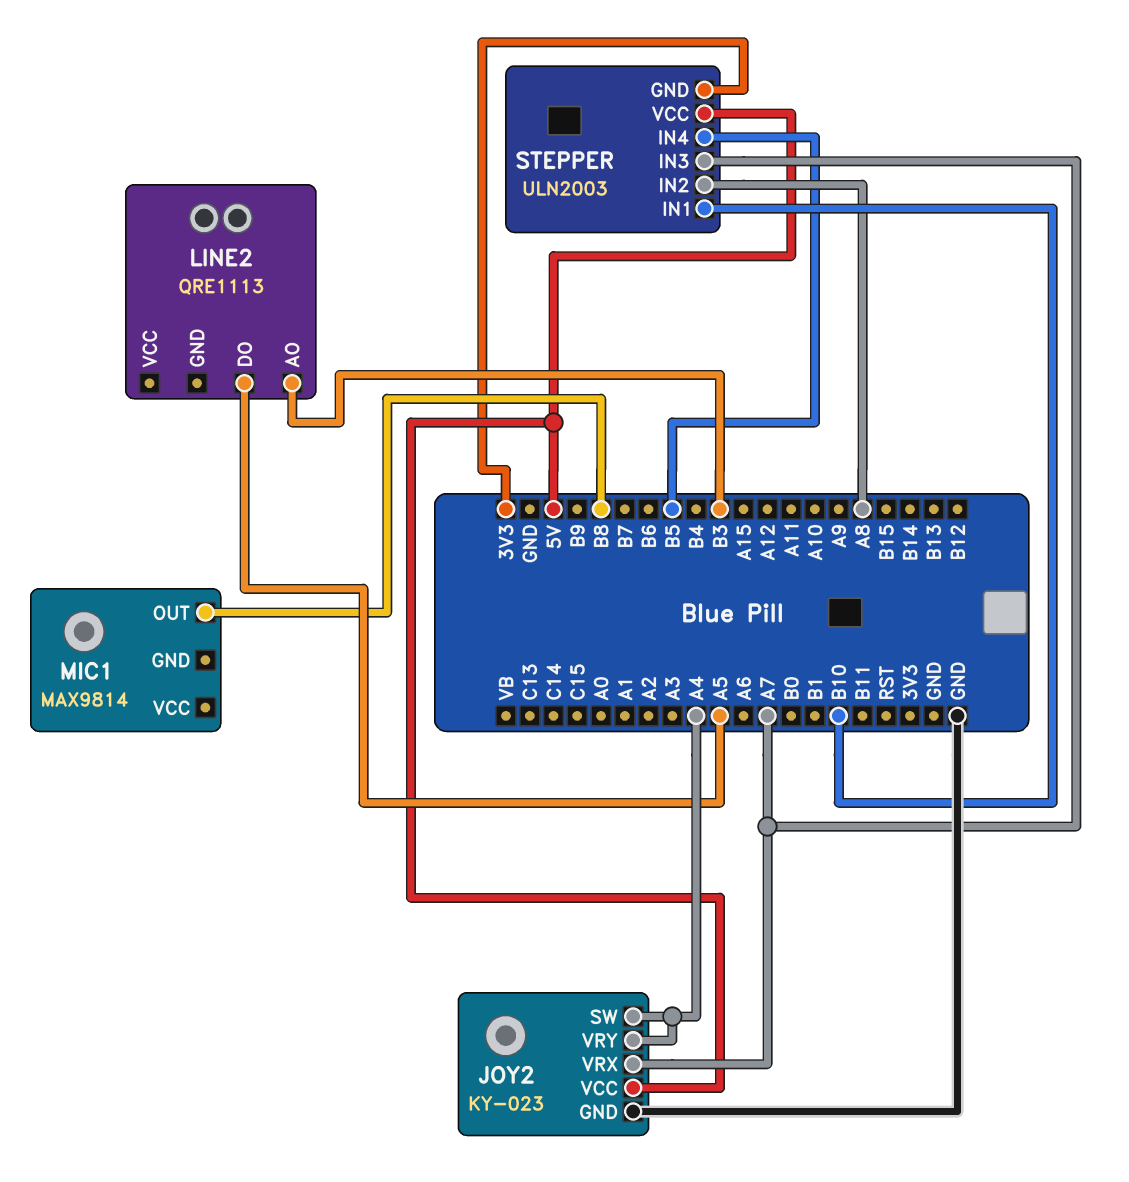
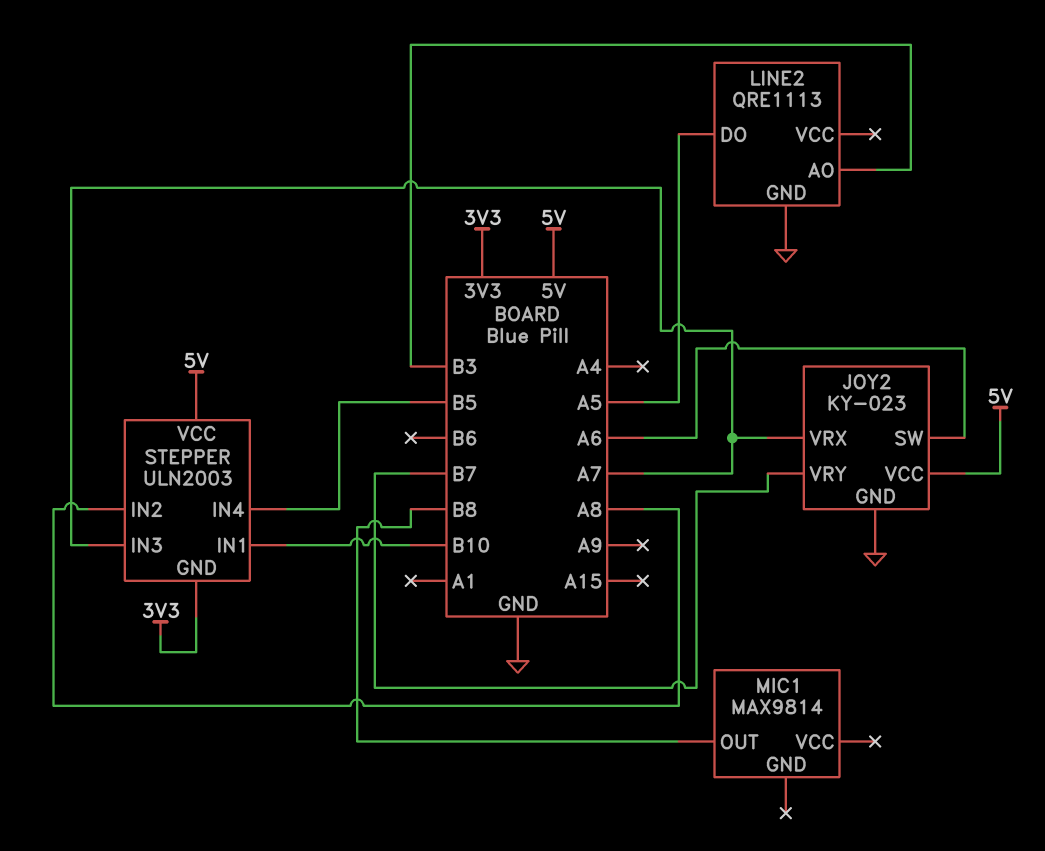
JOY2 pin SW: A4 -> A6
JOY2 pin VRY: A4 -> B7
LINE2 pin GND: none -> GND

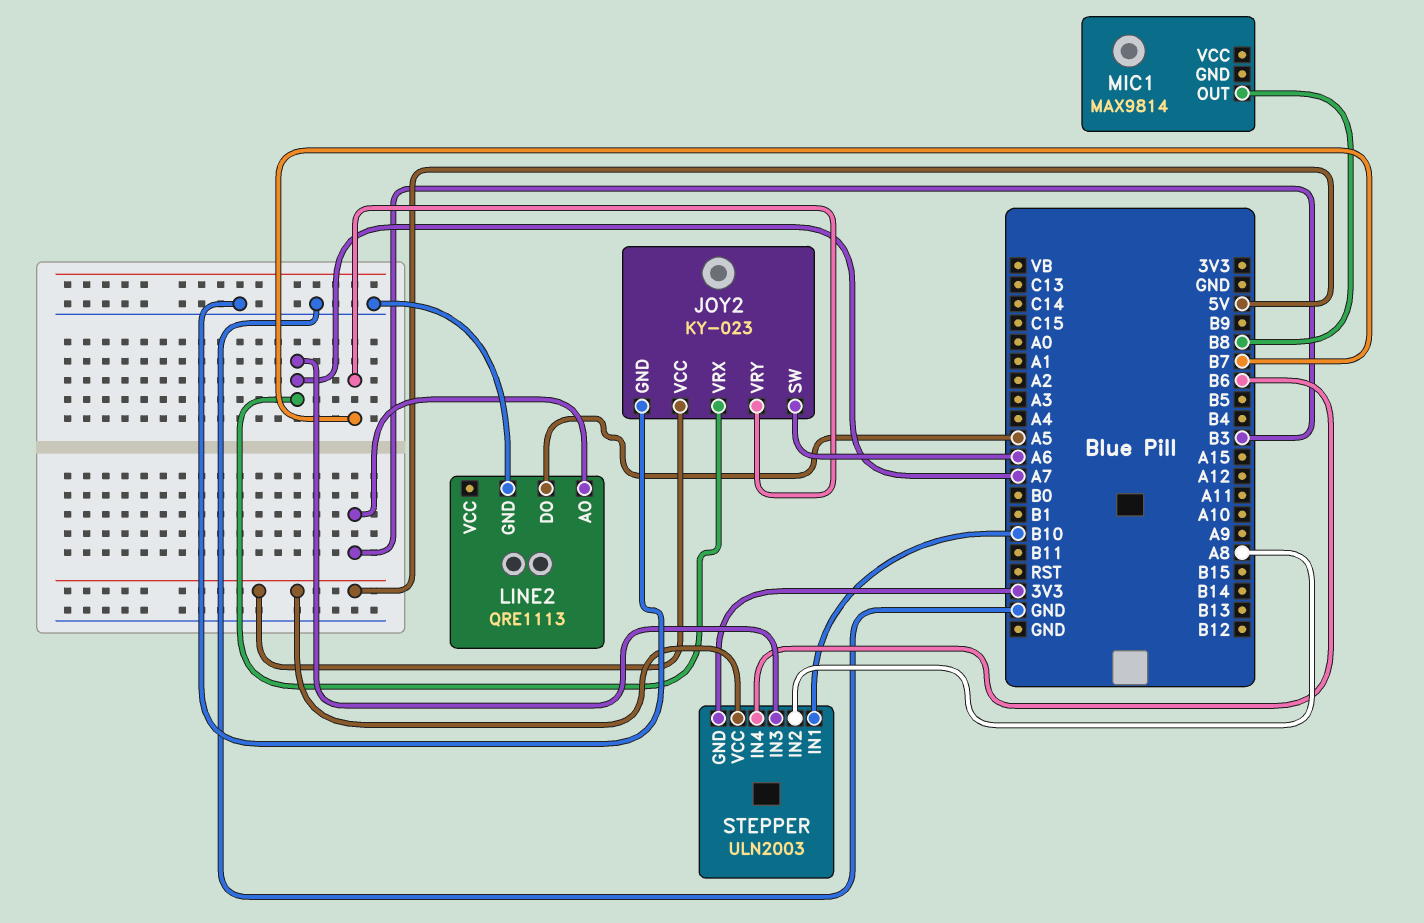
STEPPER pin IN4: B5 -> B6

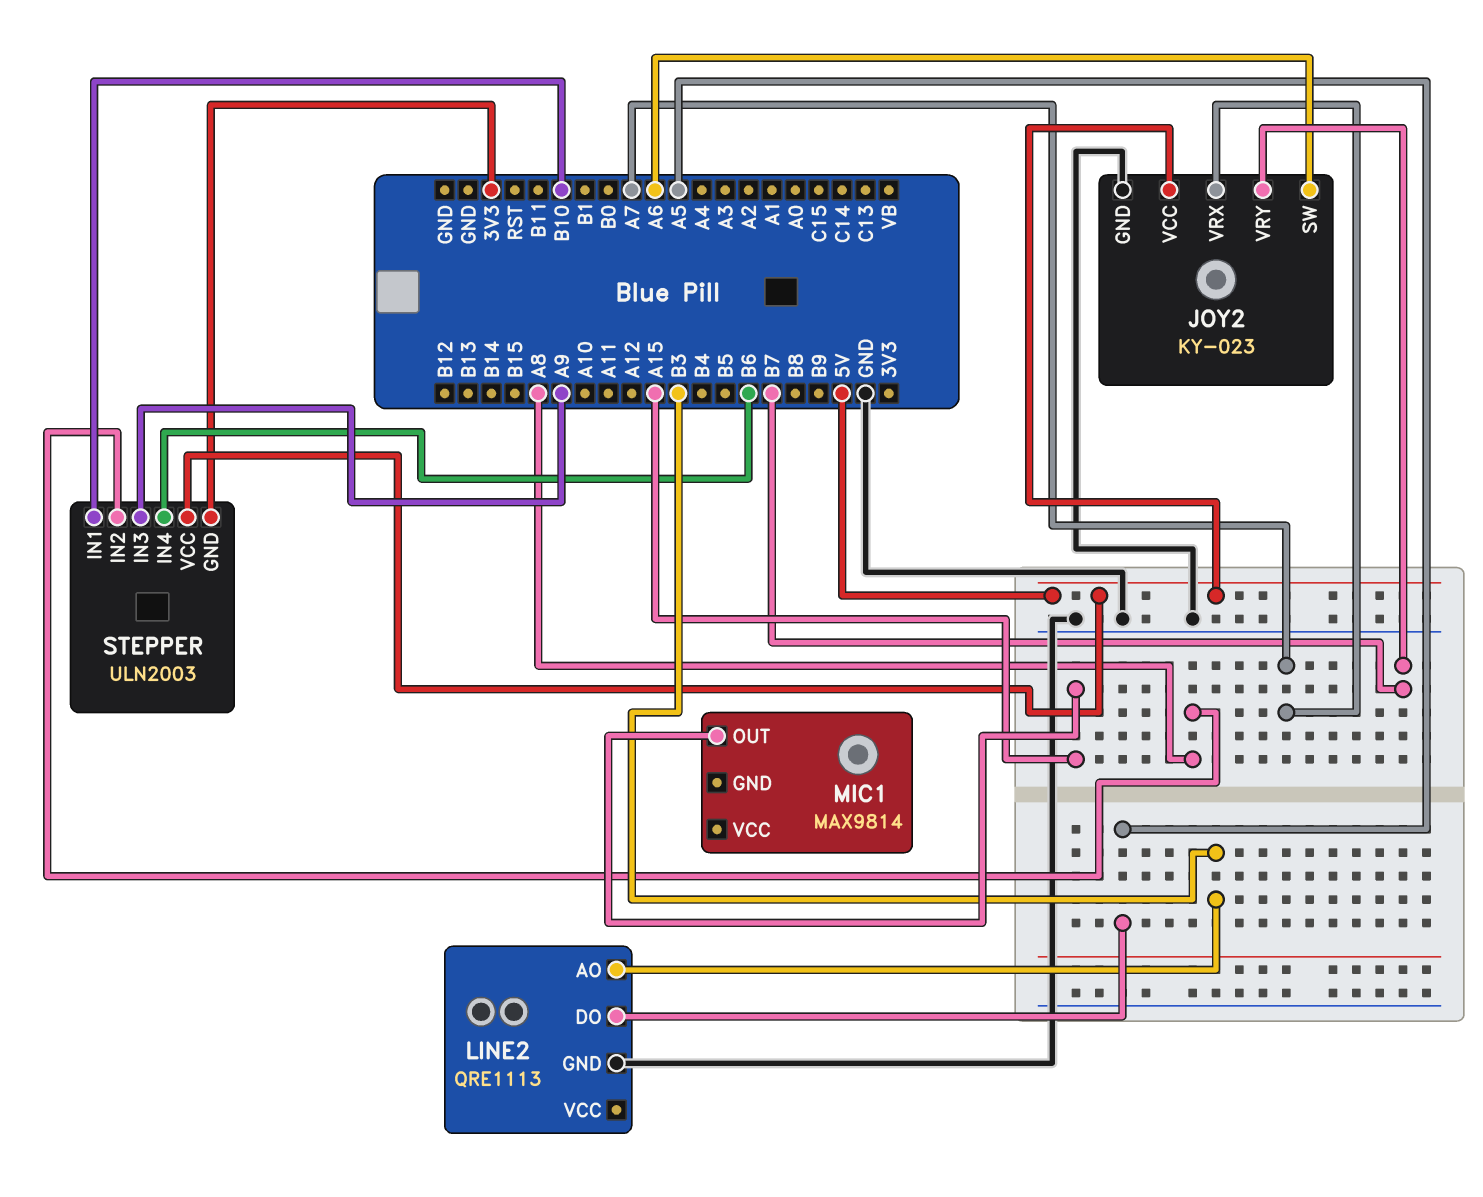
MIC1 pin OUT: B8 -> A15
STEPPER pin IN3: A7 -> A9

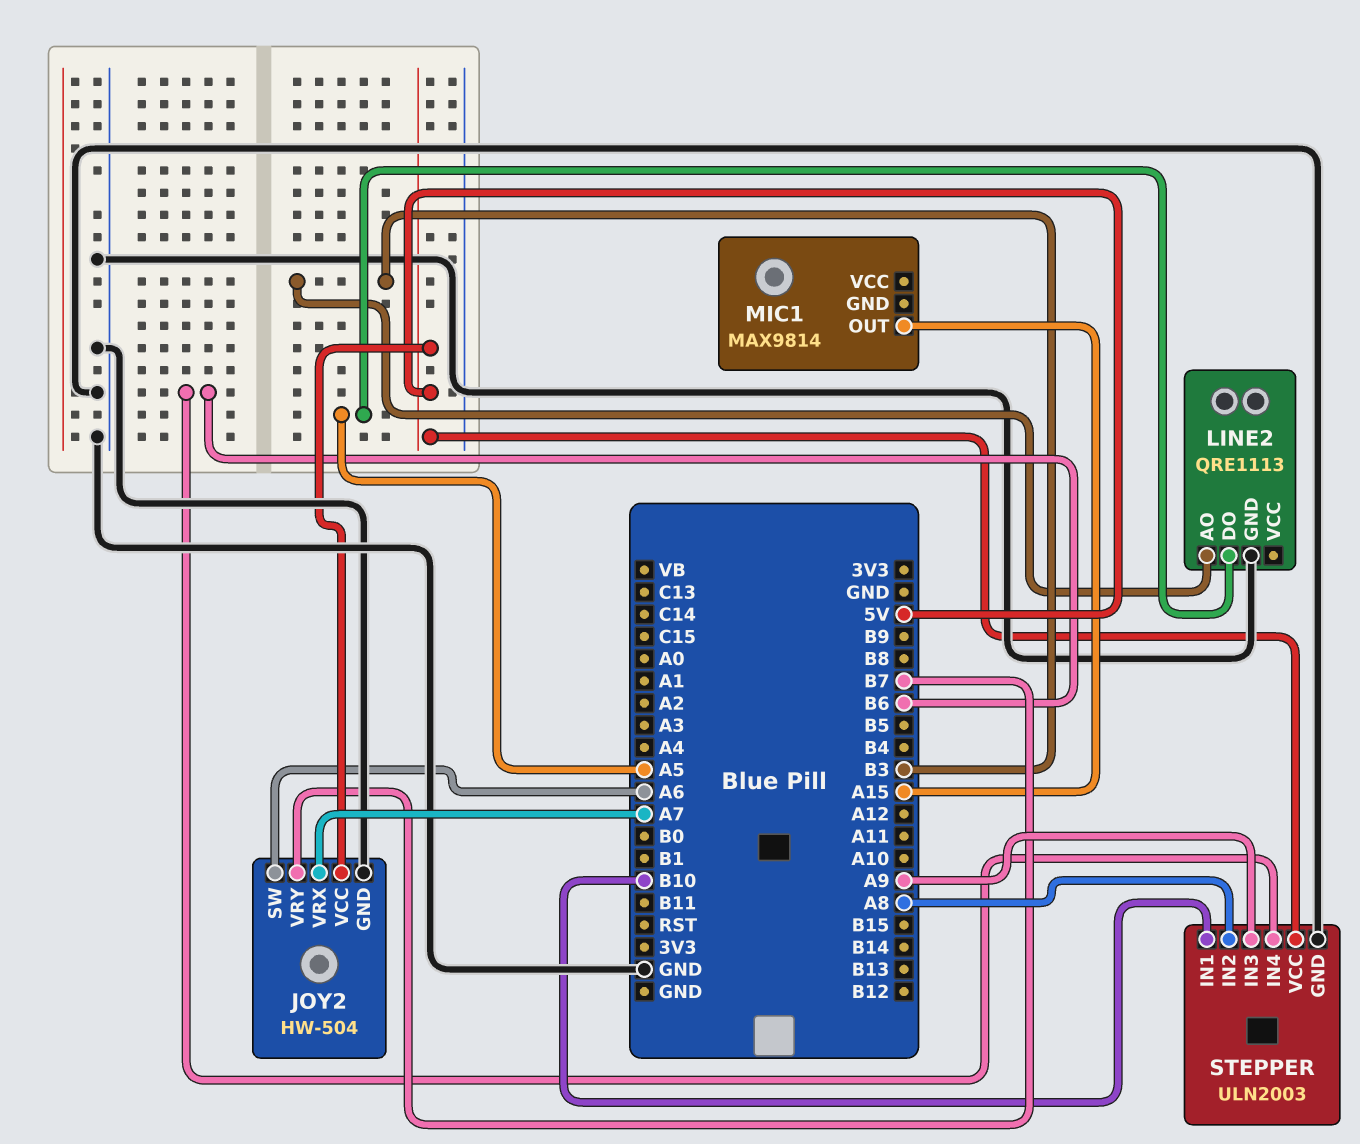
JOY2: KY-023 -> HW-504
STEPPER pin GND: 3V3 -> GND

